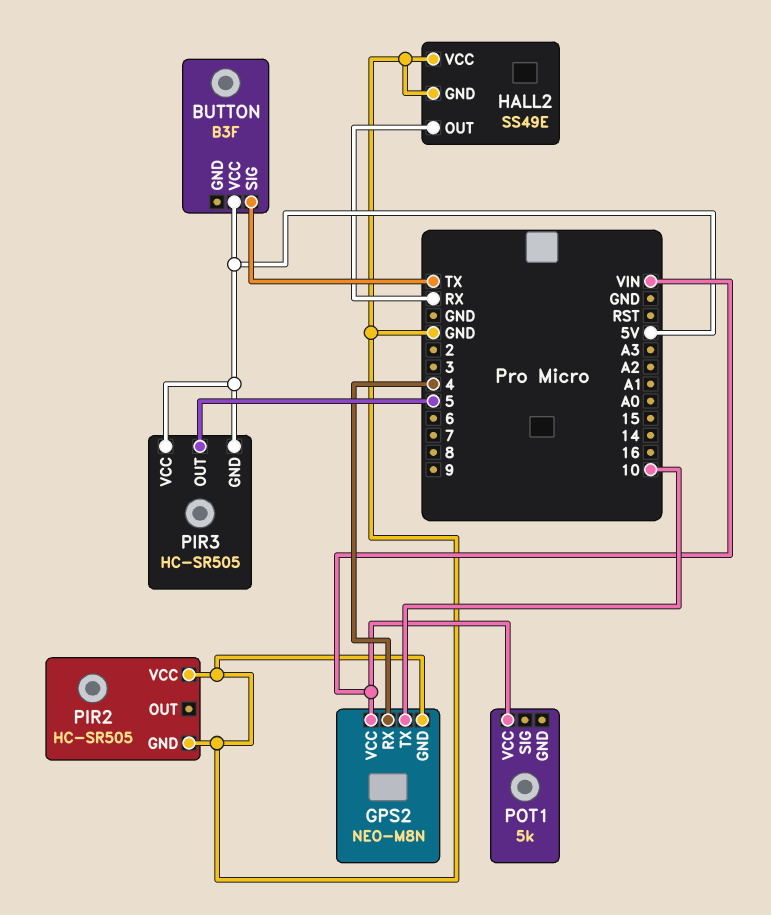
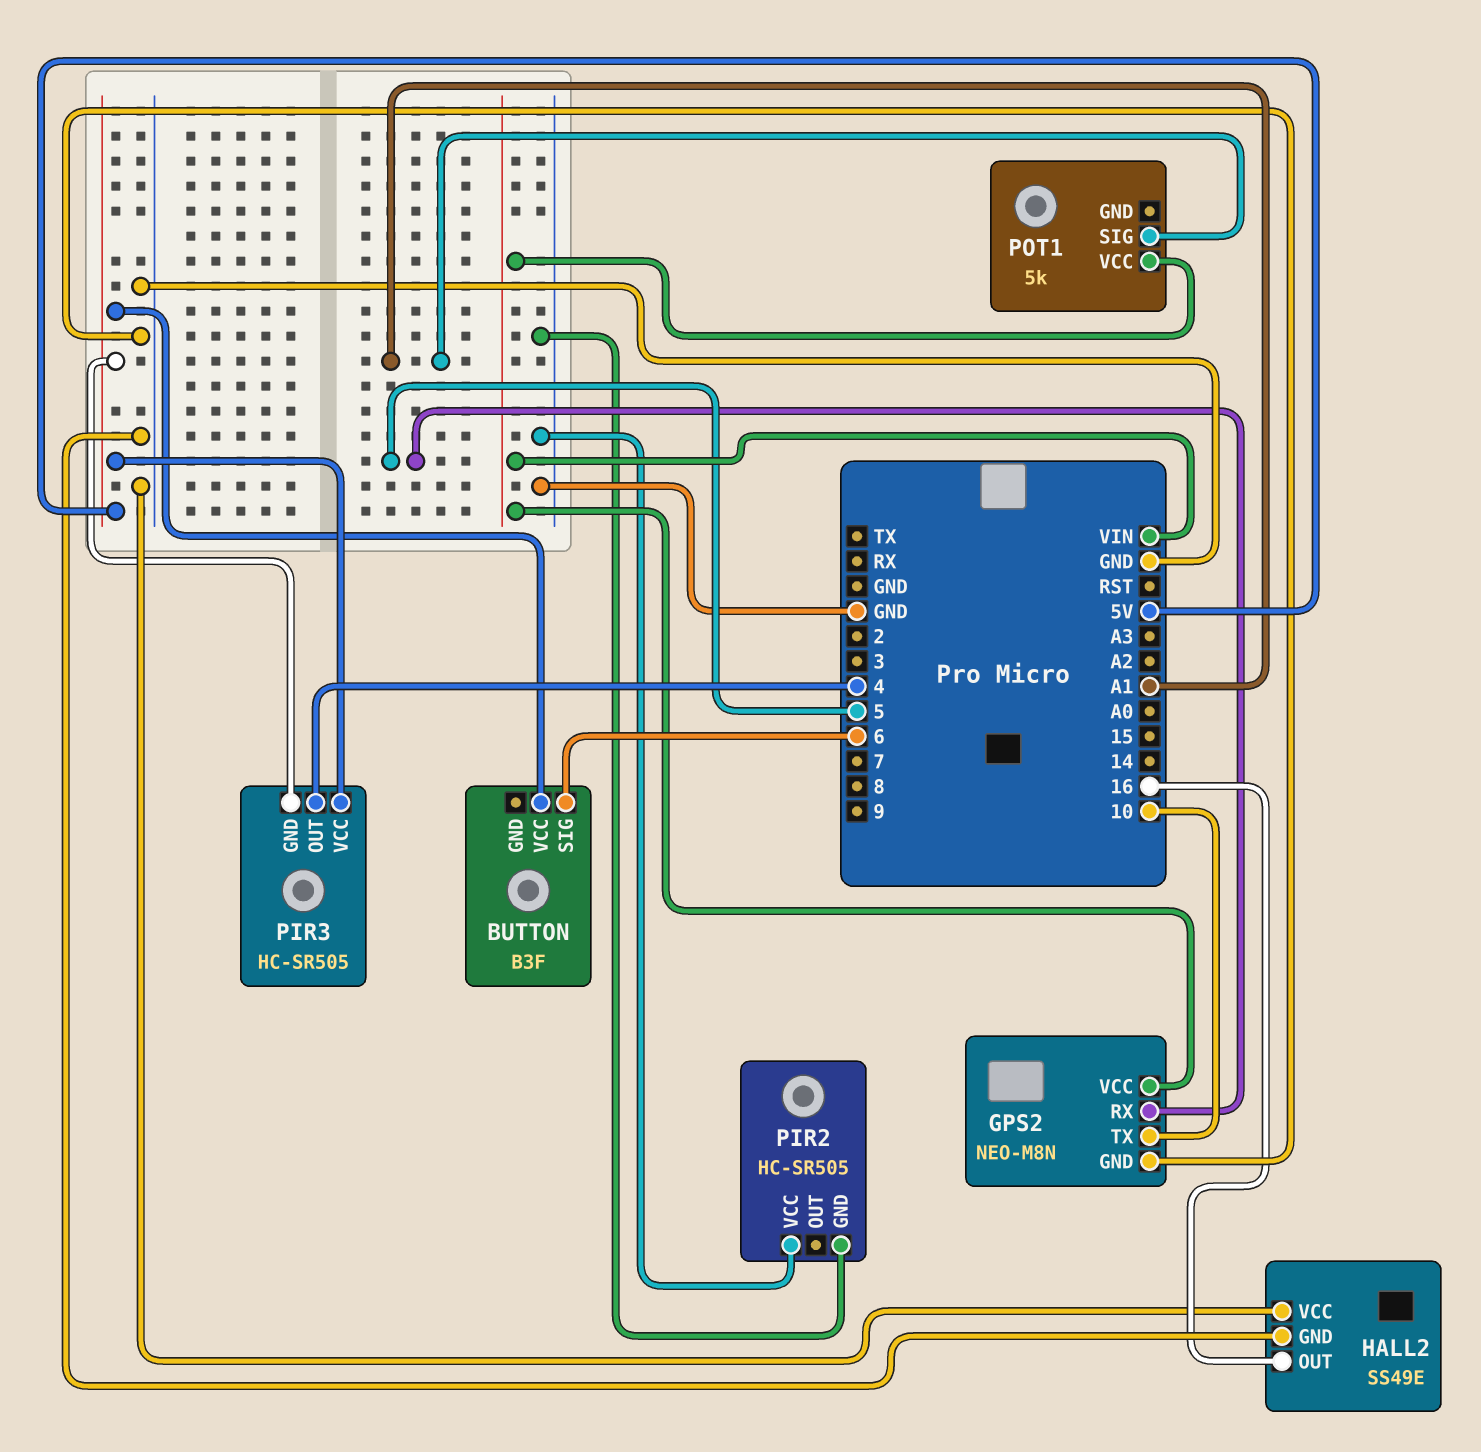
BUTTON pin SIG: TX -> 6
GPS2 pin RX: 4 -> 5
HALL2 pin OUT: RX -> 16
PIR3 pin OUT: 5 -> 4
POT1 pin SIG: none -> A1

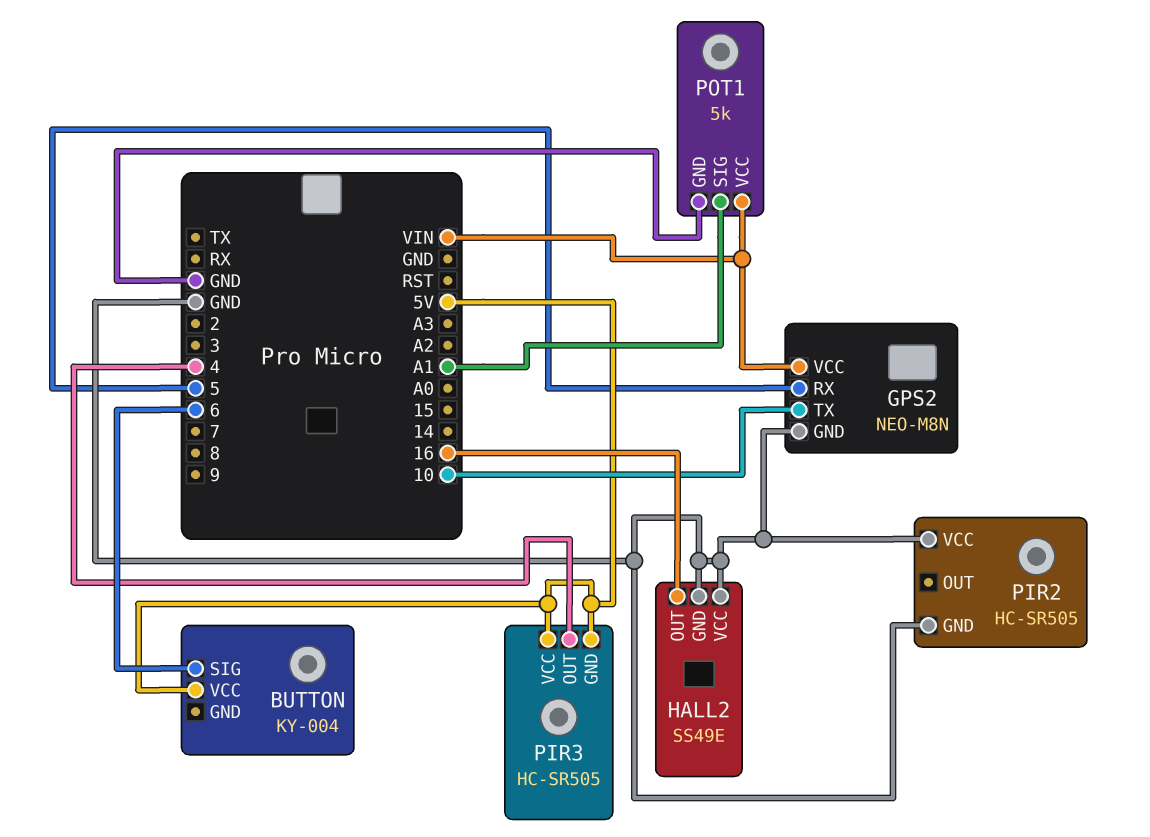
BUTTON: B3F -> KY-004
POT1 pin GND: none -> GND

